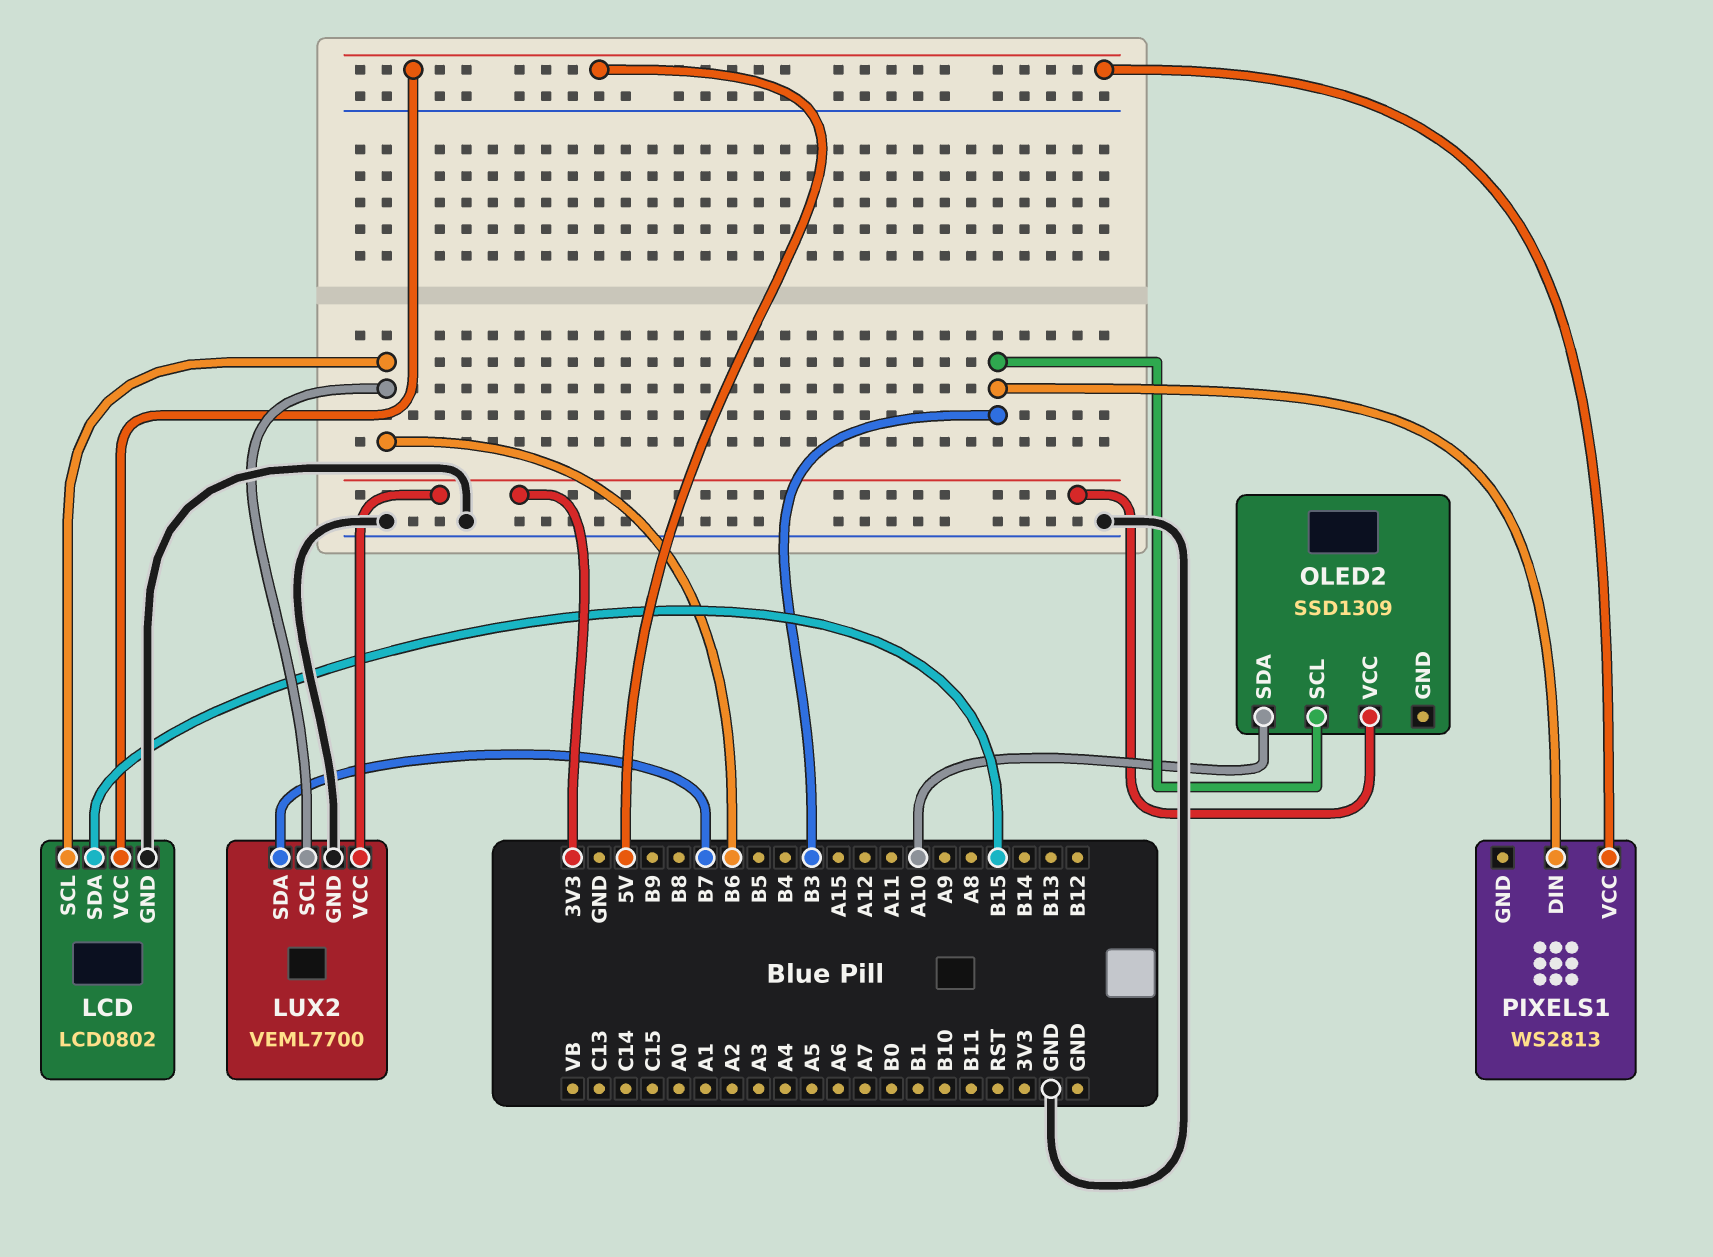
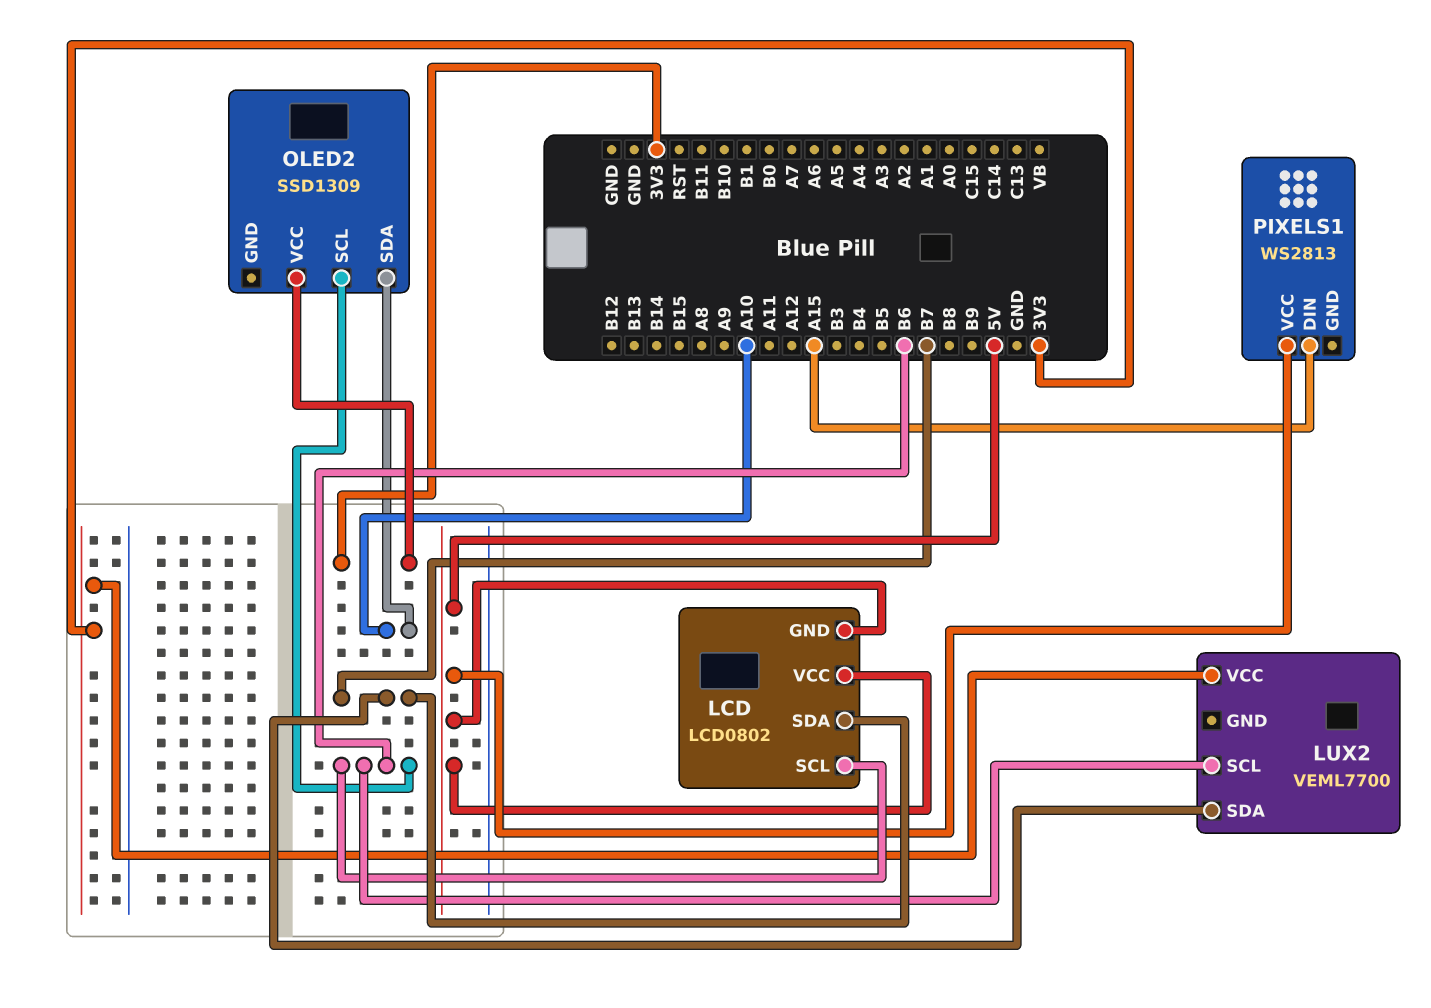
LCD pin GND: GND -> 5V
LCD pin SDA: B15 -> B7
LUX2 pin GND: GND -> none
OLED2 pin SCL: B3 -> B6
PIXELS1 pin DIN: B3 -> A15

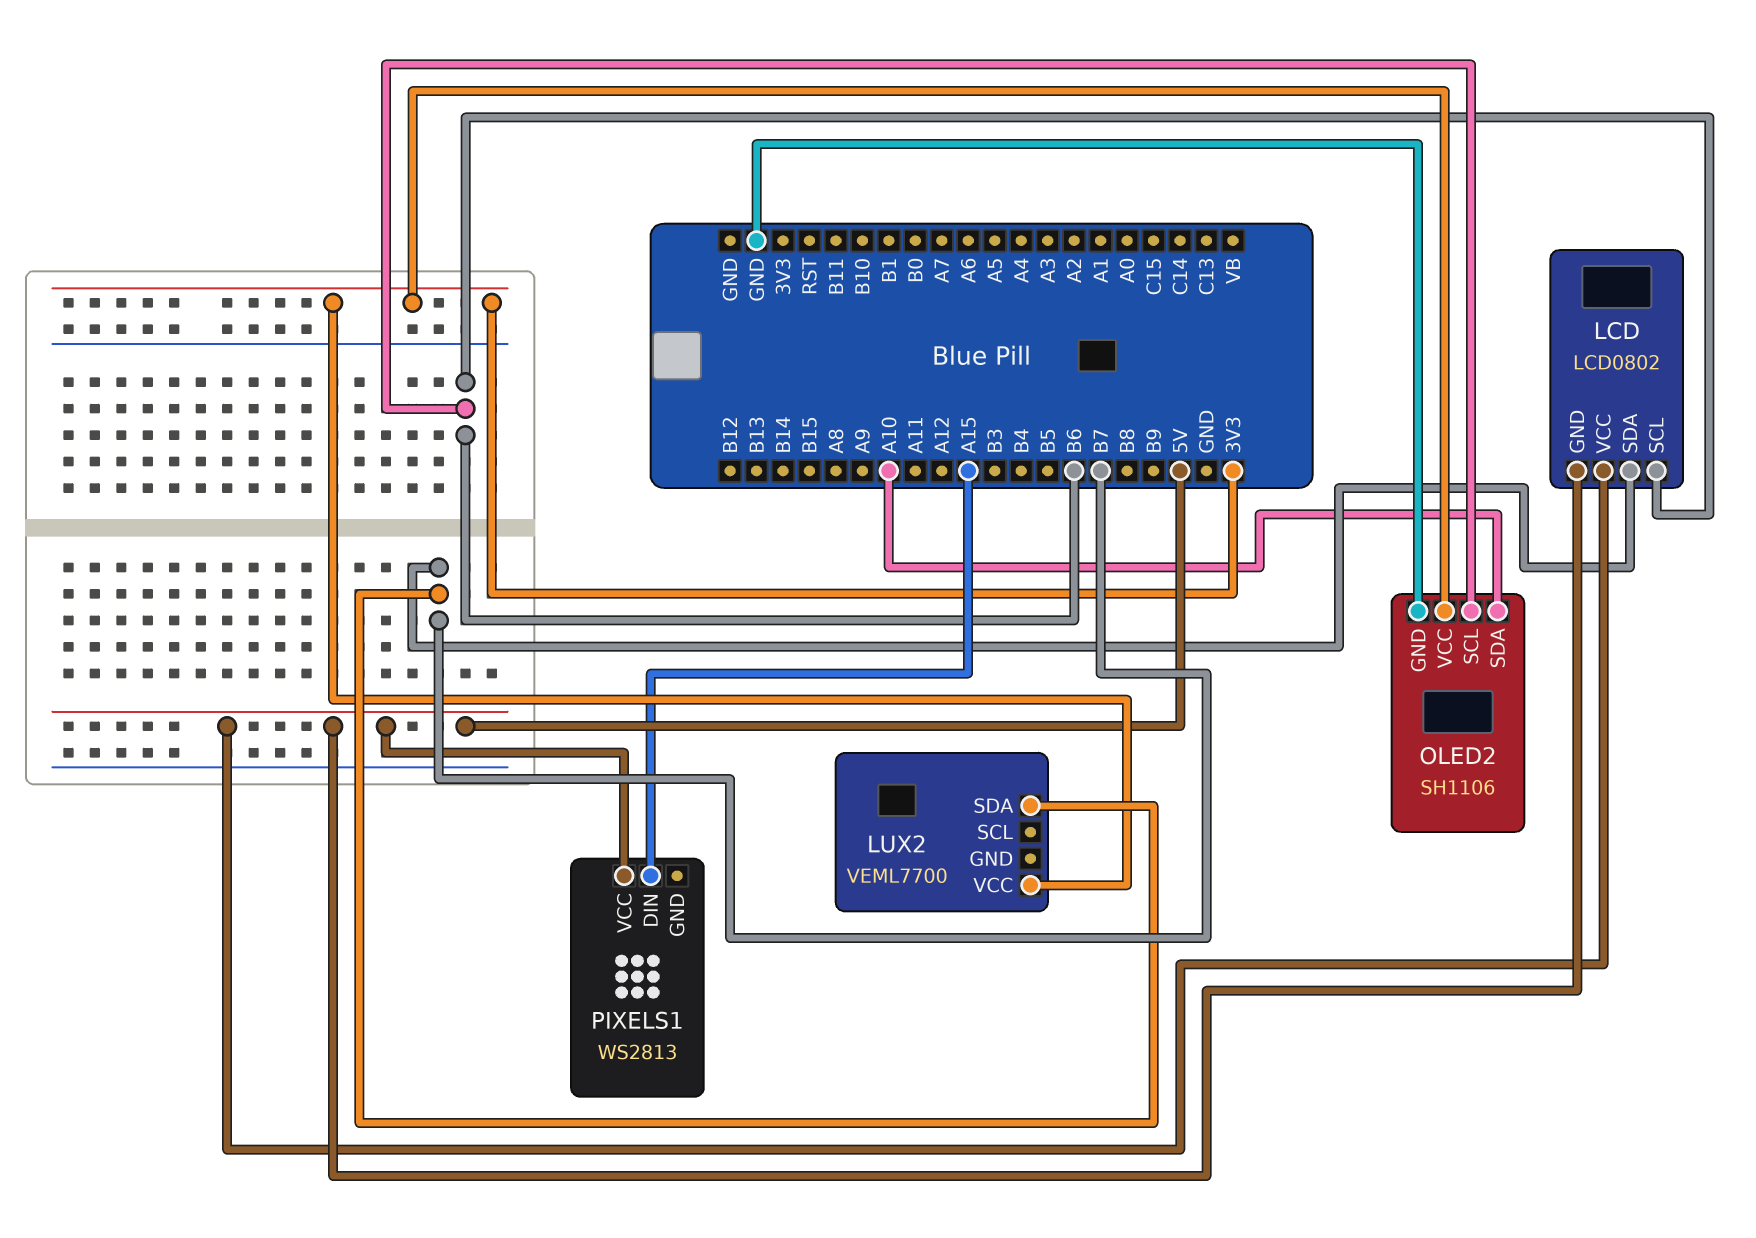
LUX2 pin SCL: B6 -> none
OLED2: SSD1309 -> SH1106
OLED2 pin GND: none -> GND

